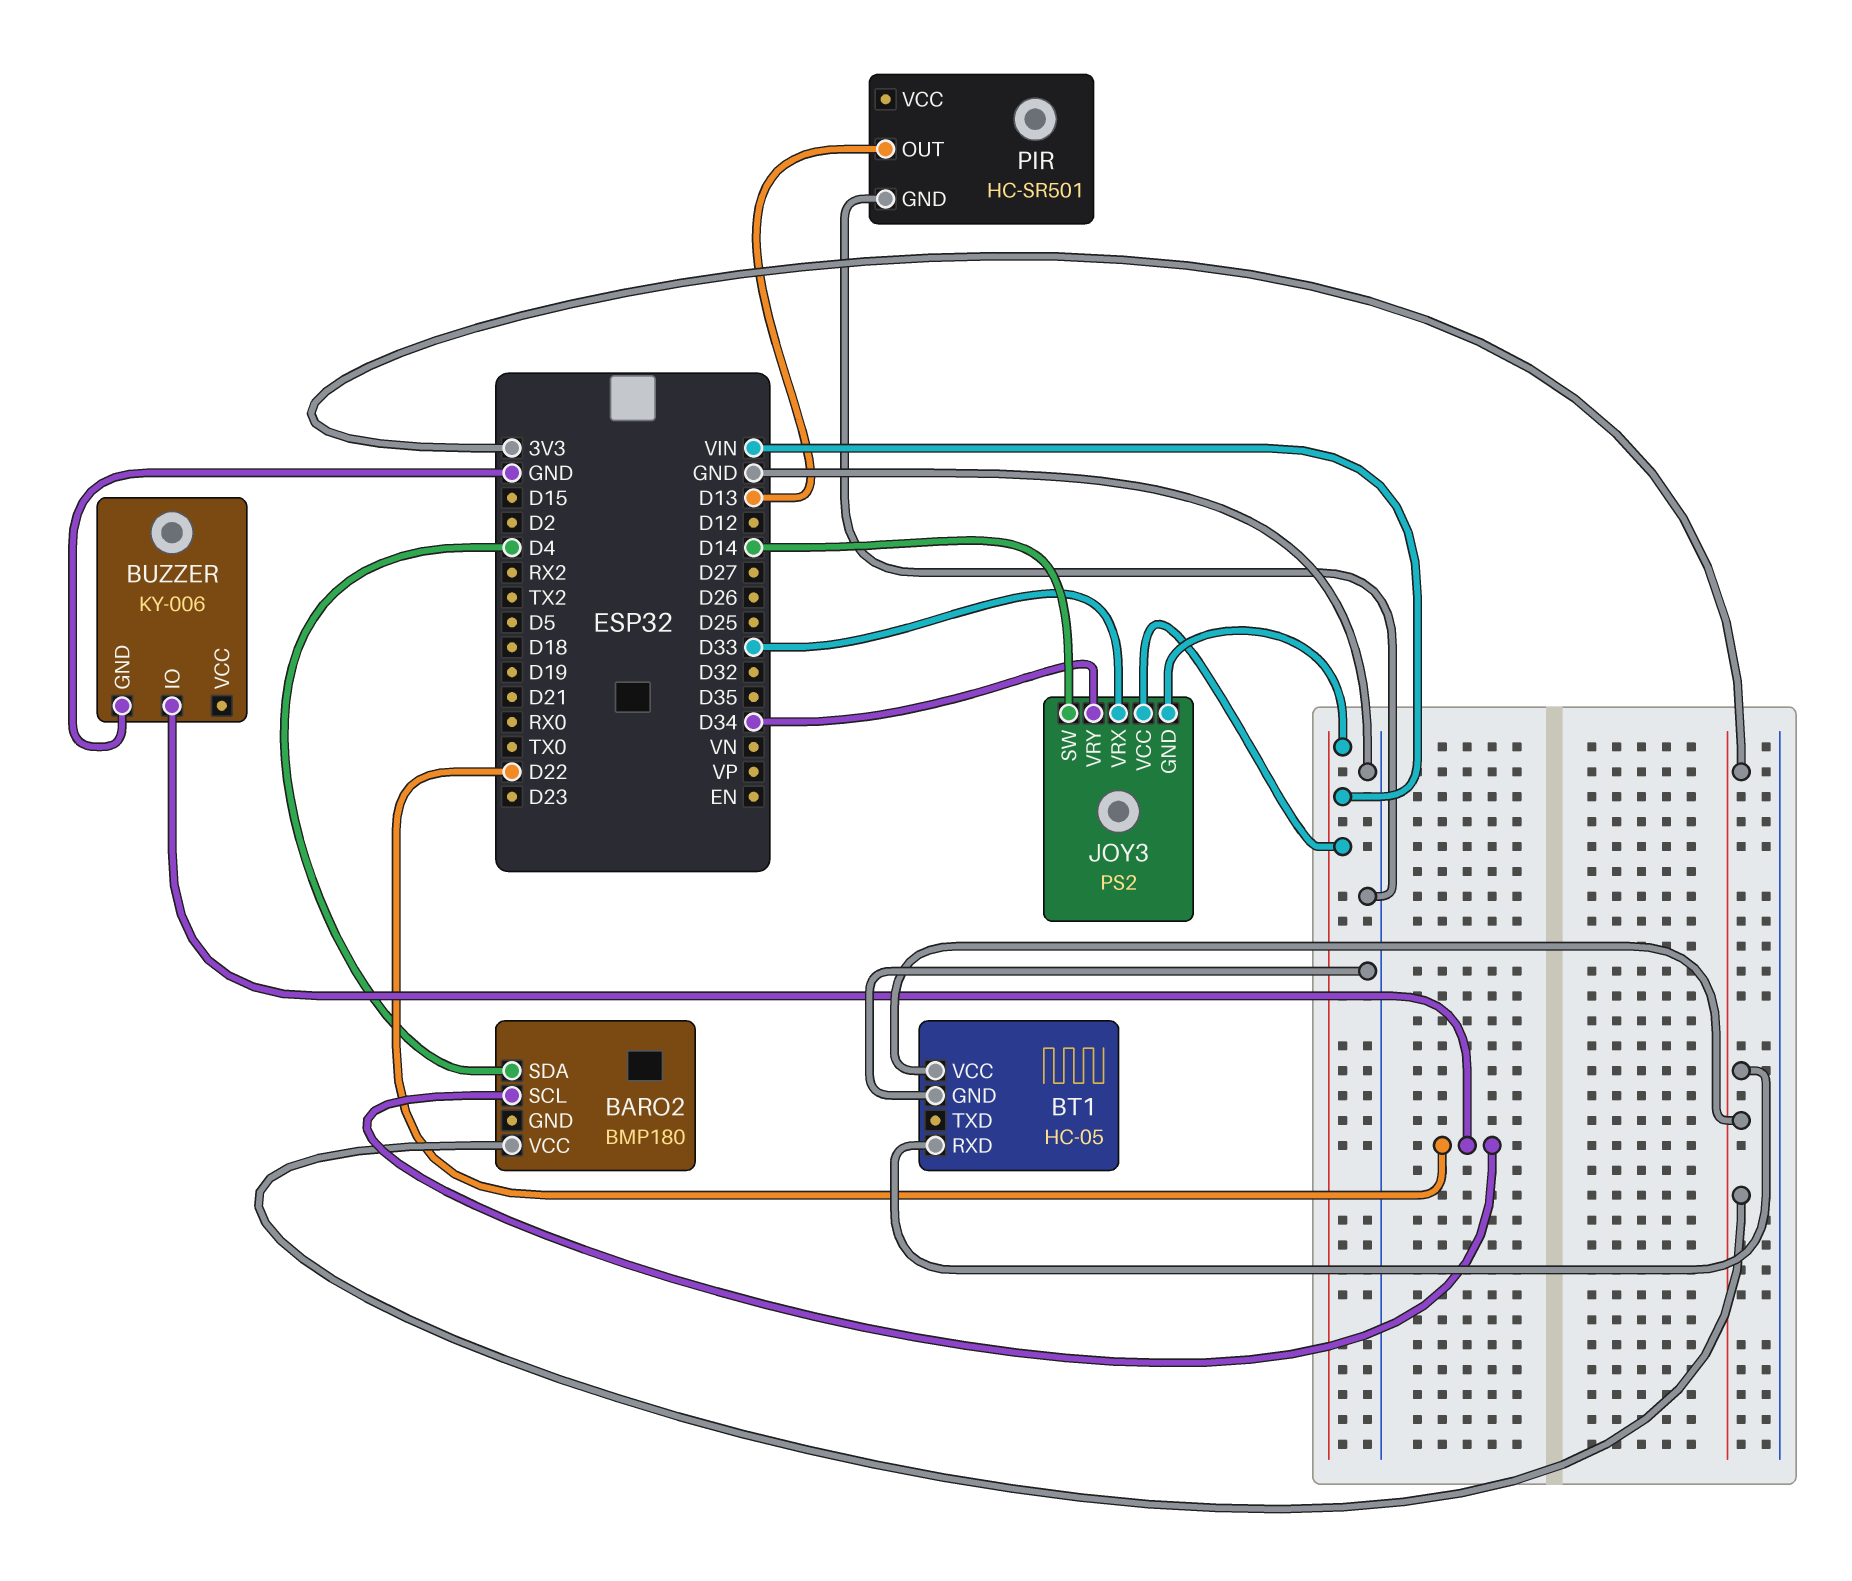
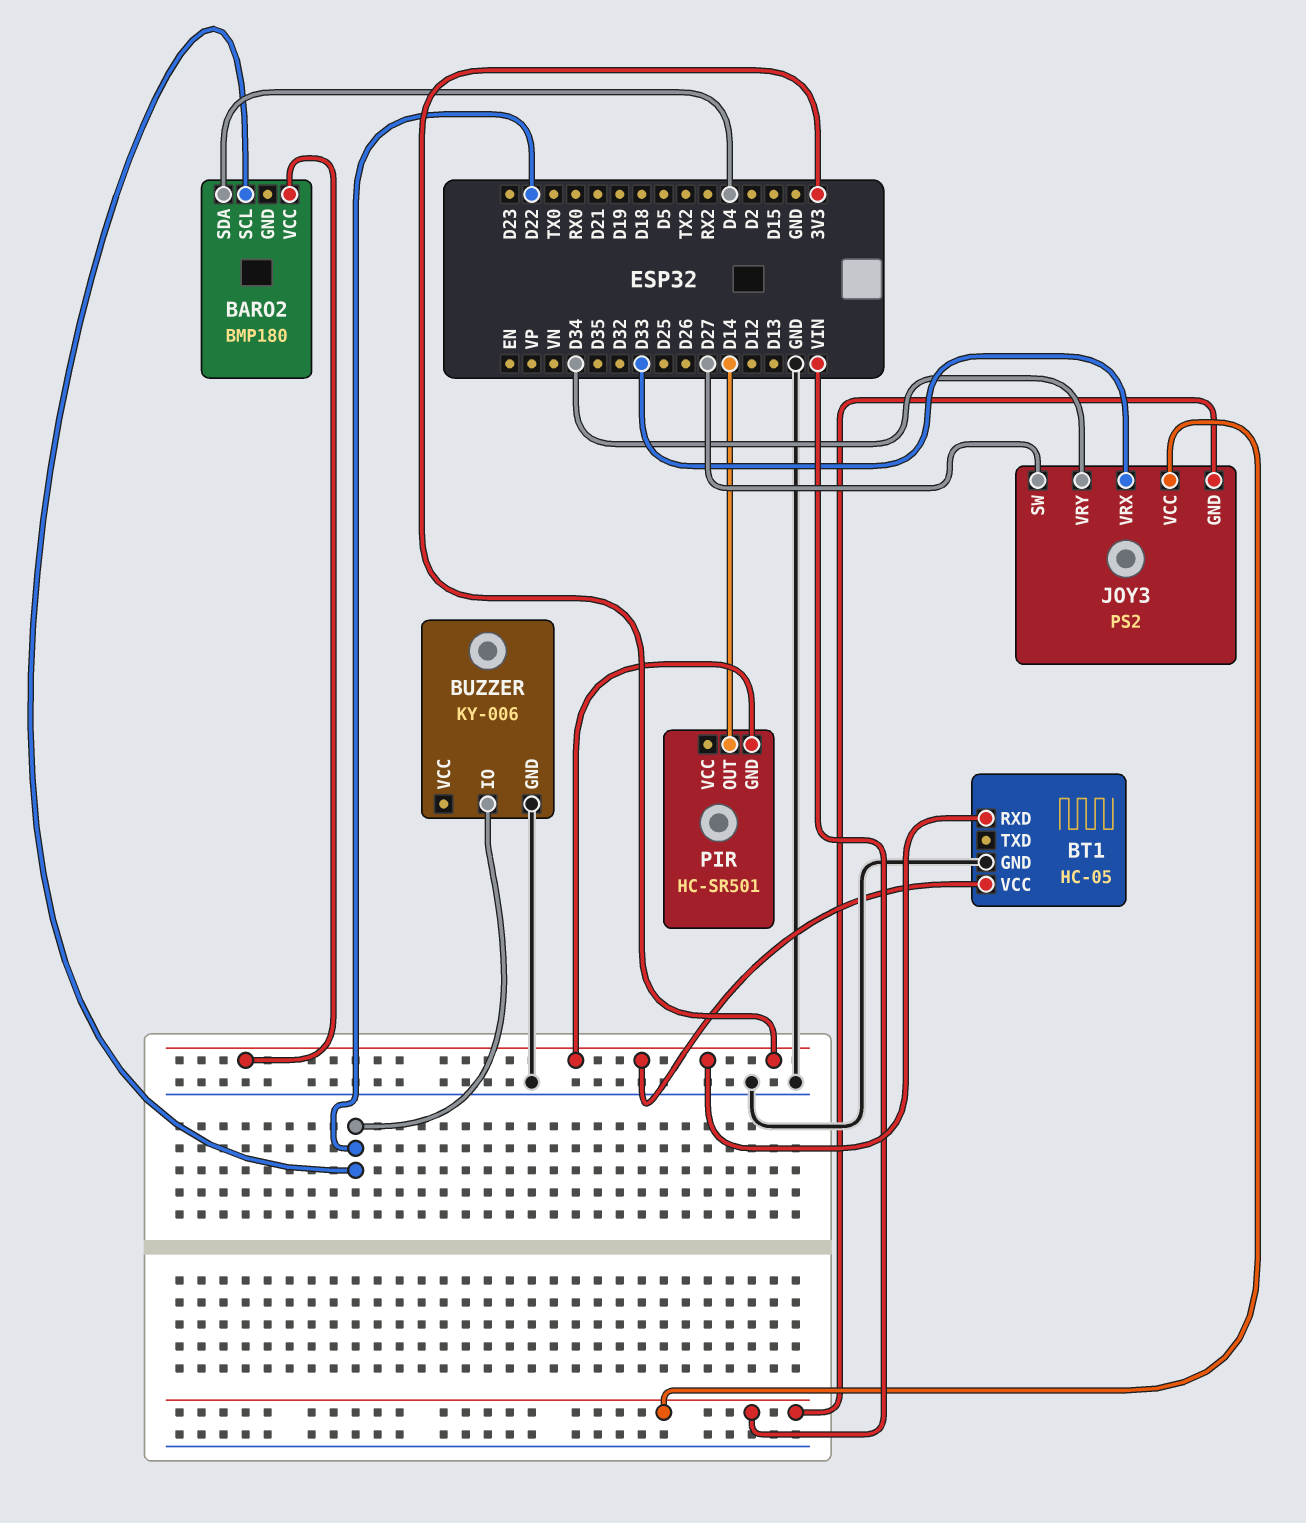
JOY3 pin SW: D14 -> D27
PIR pin GND: GND -> 3V3
PIR pin OUT: D13 -> D14

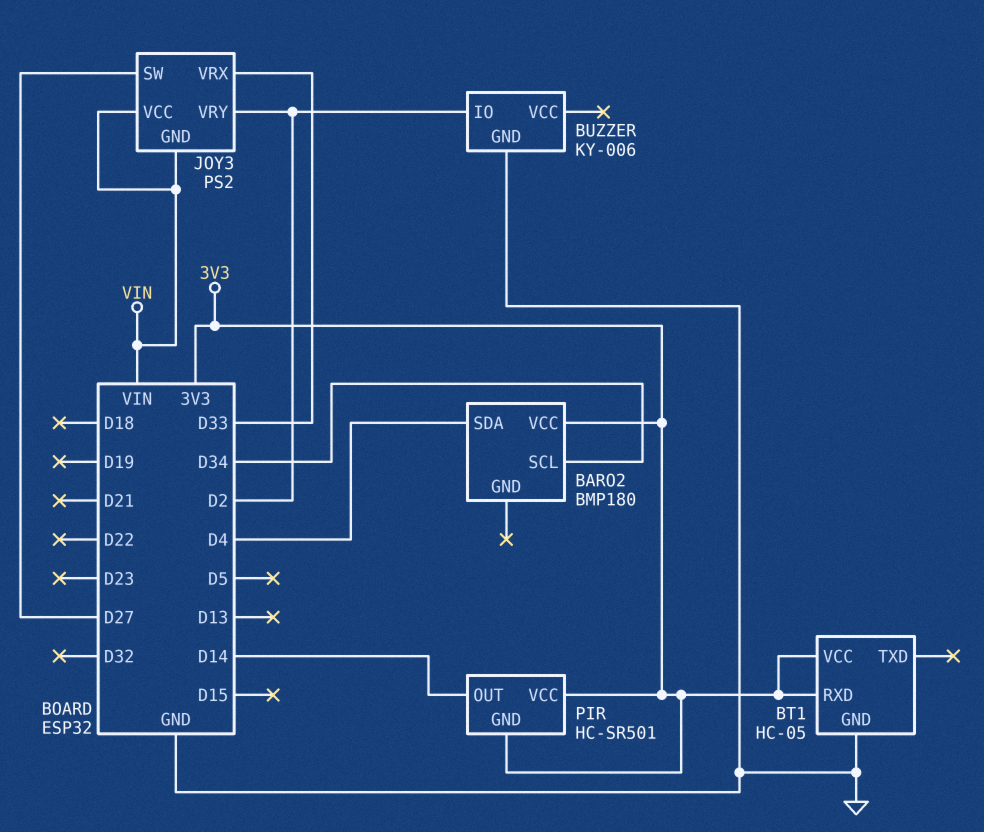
BARO2 pin SCL: D22 -> D34
BUZZER pin IO: D22 -> D2
JOY3 pin VRY: D34 -> D2
PIR pin VCC: none -> 3V3

